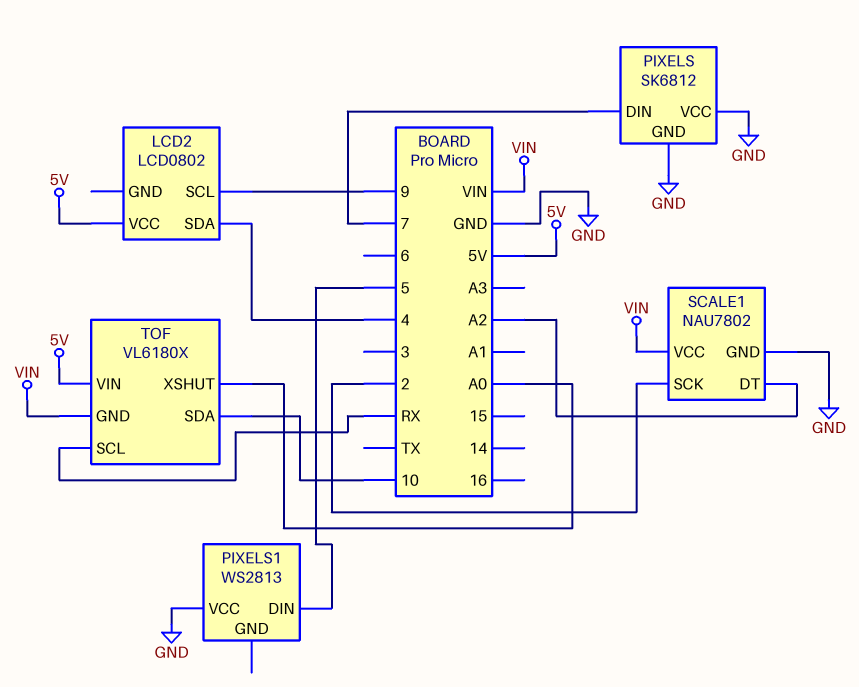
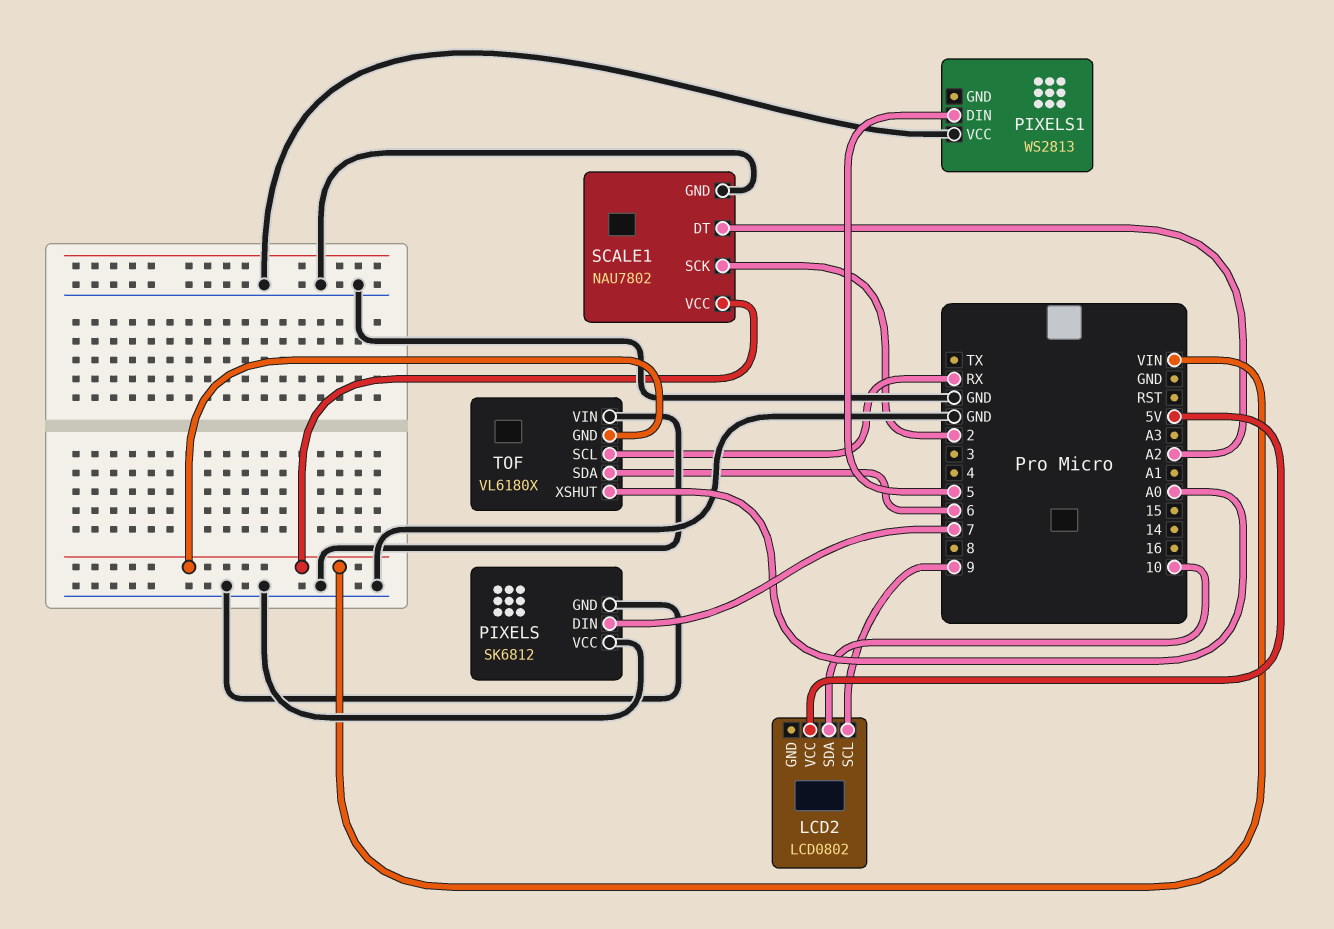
LCD2 pin SDA: 4 -> 10
TOF pin SDA: 10 -> 6
TOF pin VIN: 5V -> GND

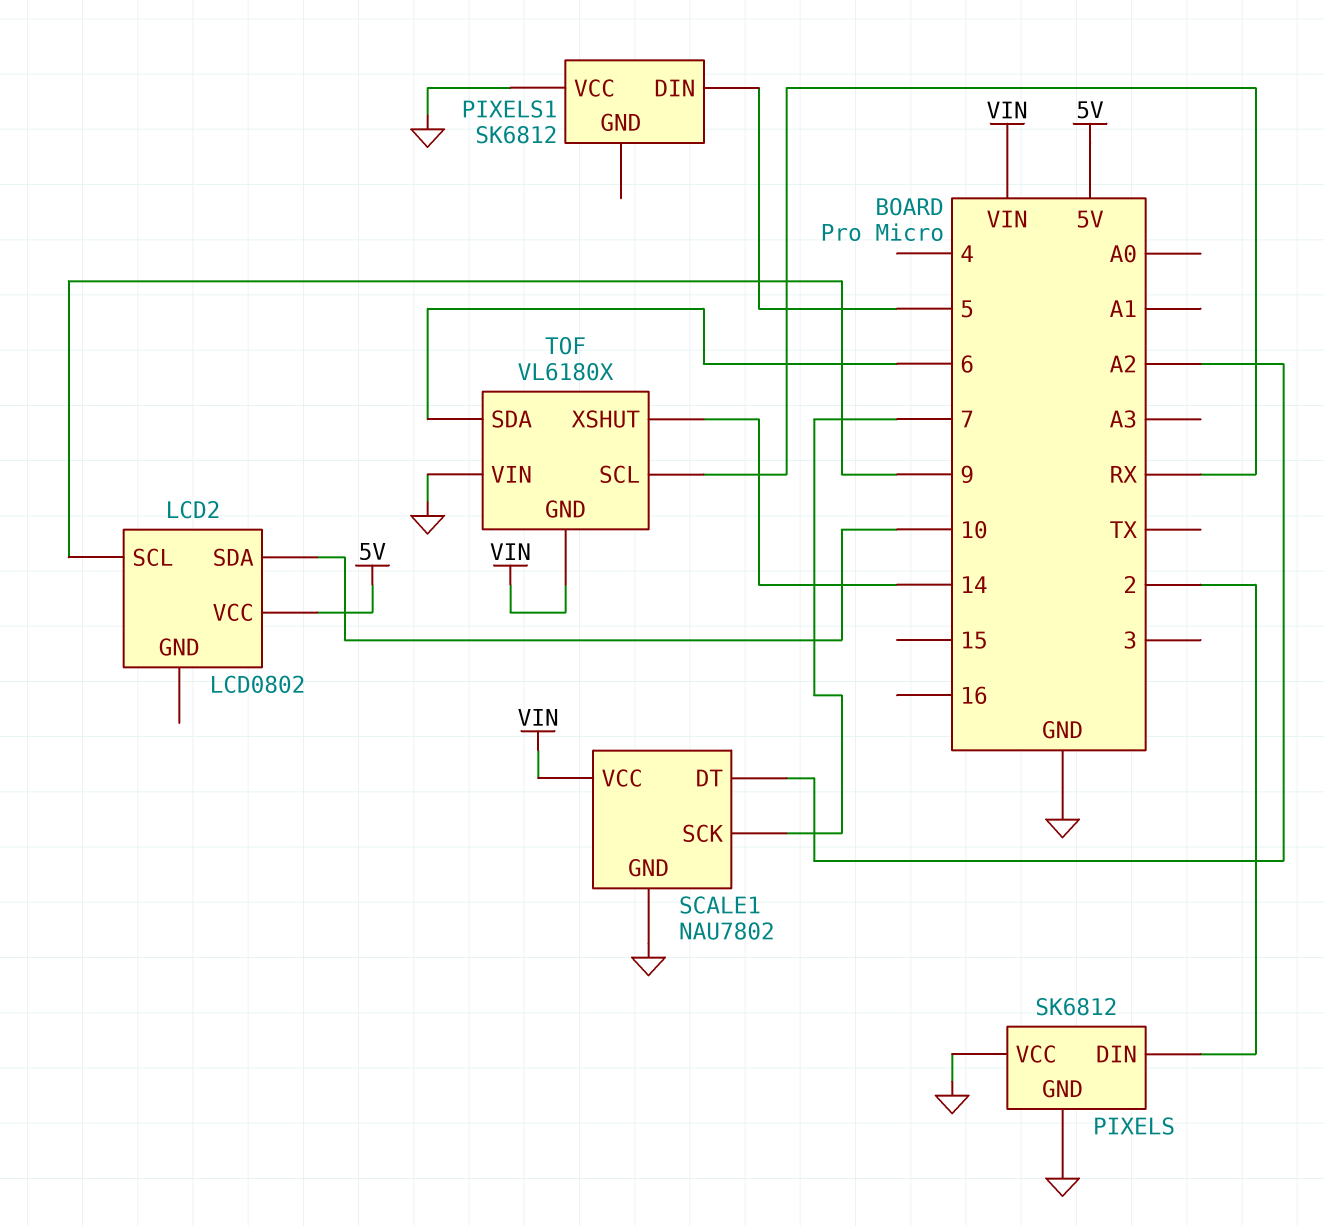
PIXELS pin DIN: 7 -> 2
PIXELS1: WS2813 -> SK6812
SCALE1 pin SCK: 2 -> 7
TOF pin XSHUT: A0 -> 14

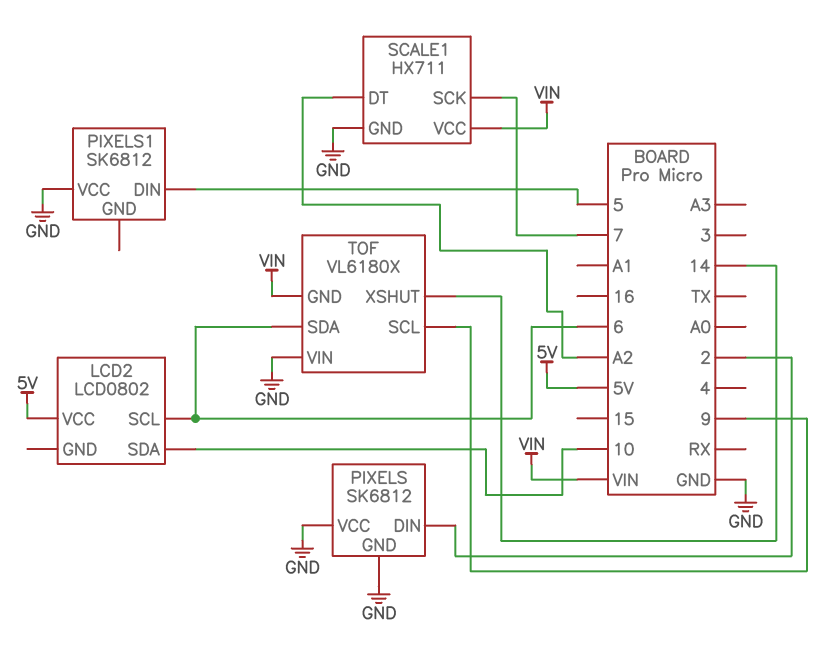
LCD2 pin SCL: 9 -> 6
SCALE1: NAU7802 -> HX711
TOF pin SCL: RX -> 9

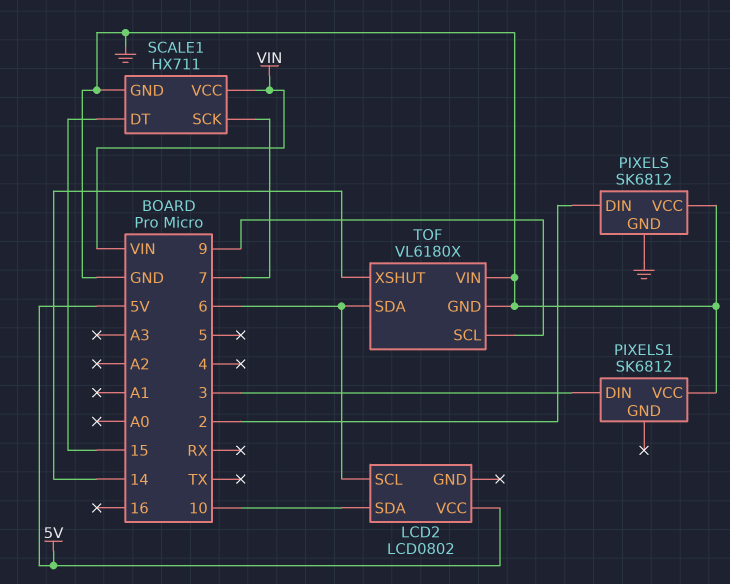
PIXELS1 pin DIN: 5 -> 3
SCALE1 pin DT: A2 -> 15
TOF pin GND: VIN -> GND

